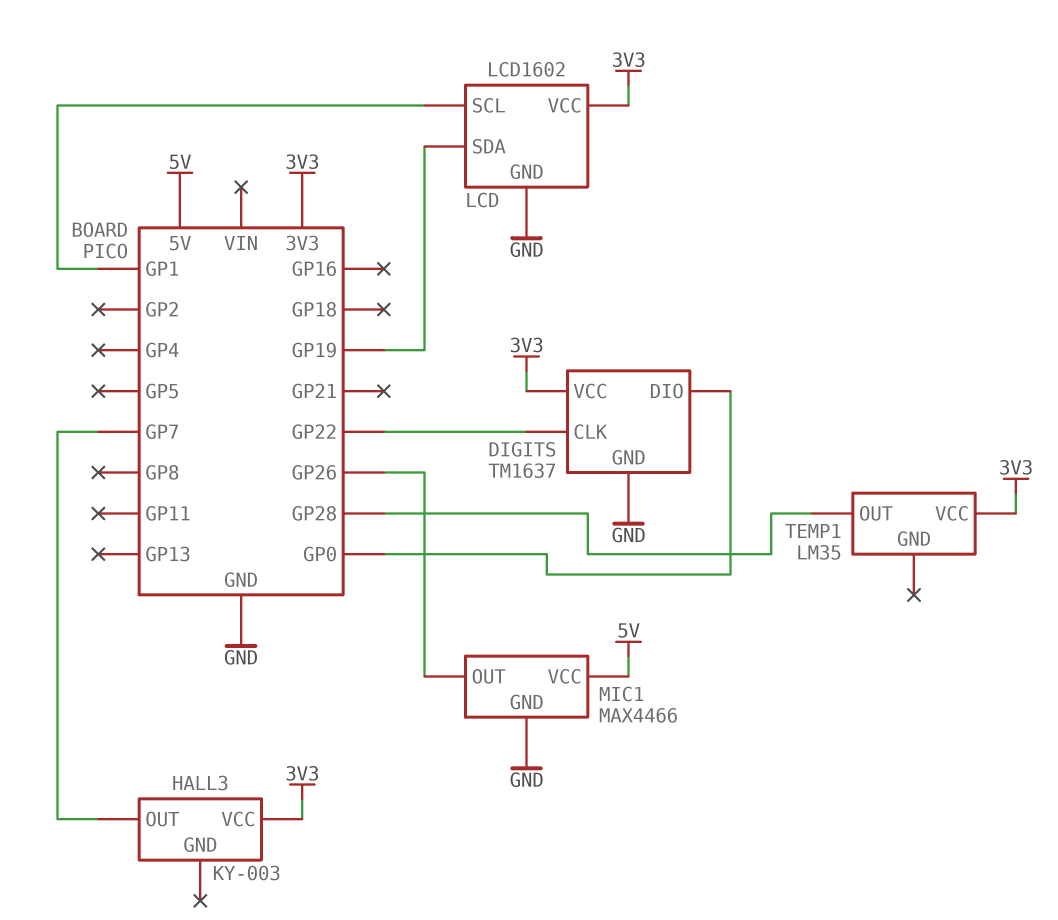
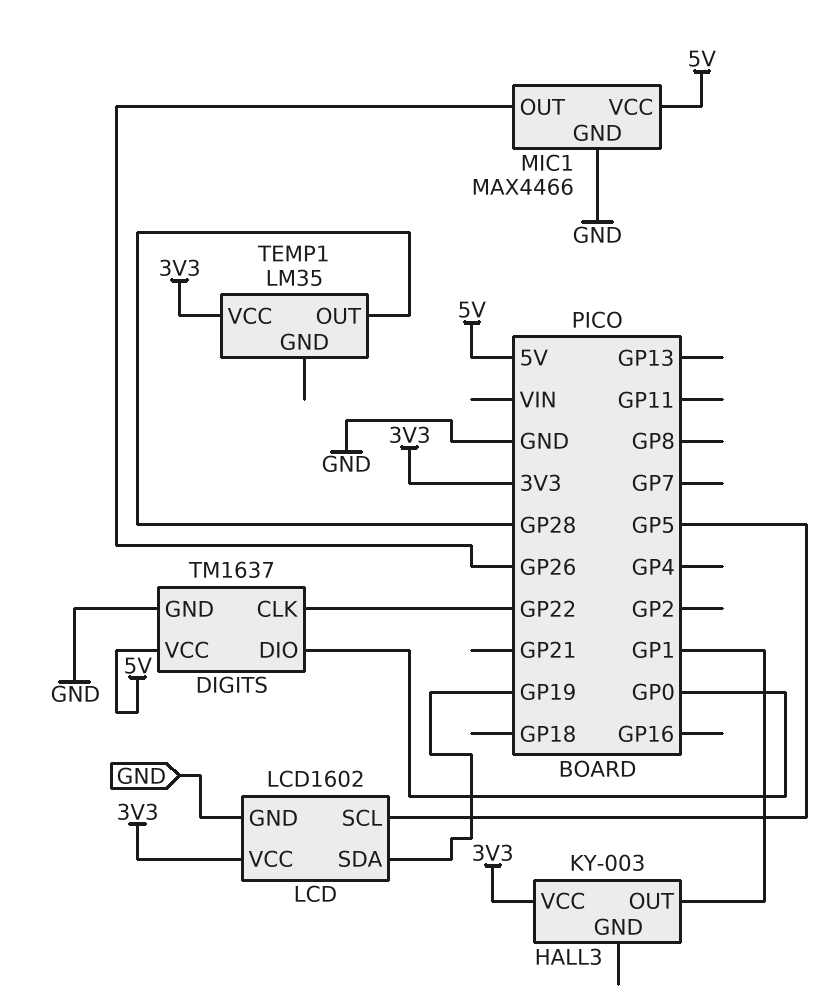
DIGITS pin VCC: 3V3 -> 5V
HALL3 pin OUT: GP7 -> GP1
LCD pin SCL: GP1 -> GP5

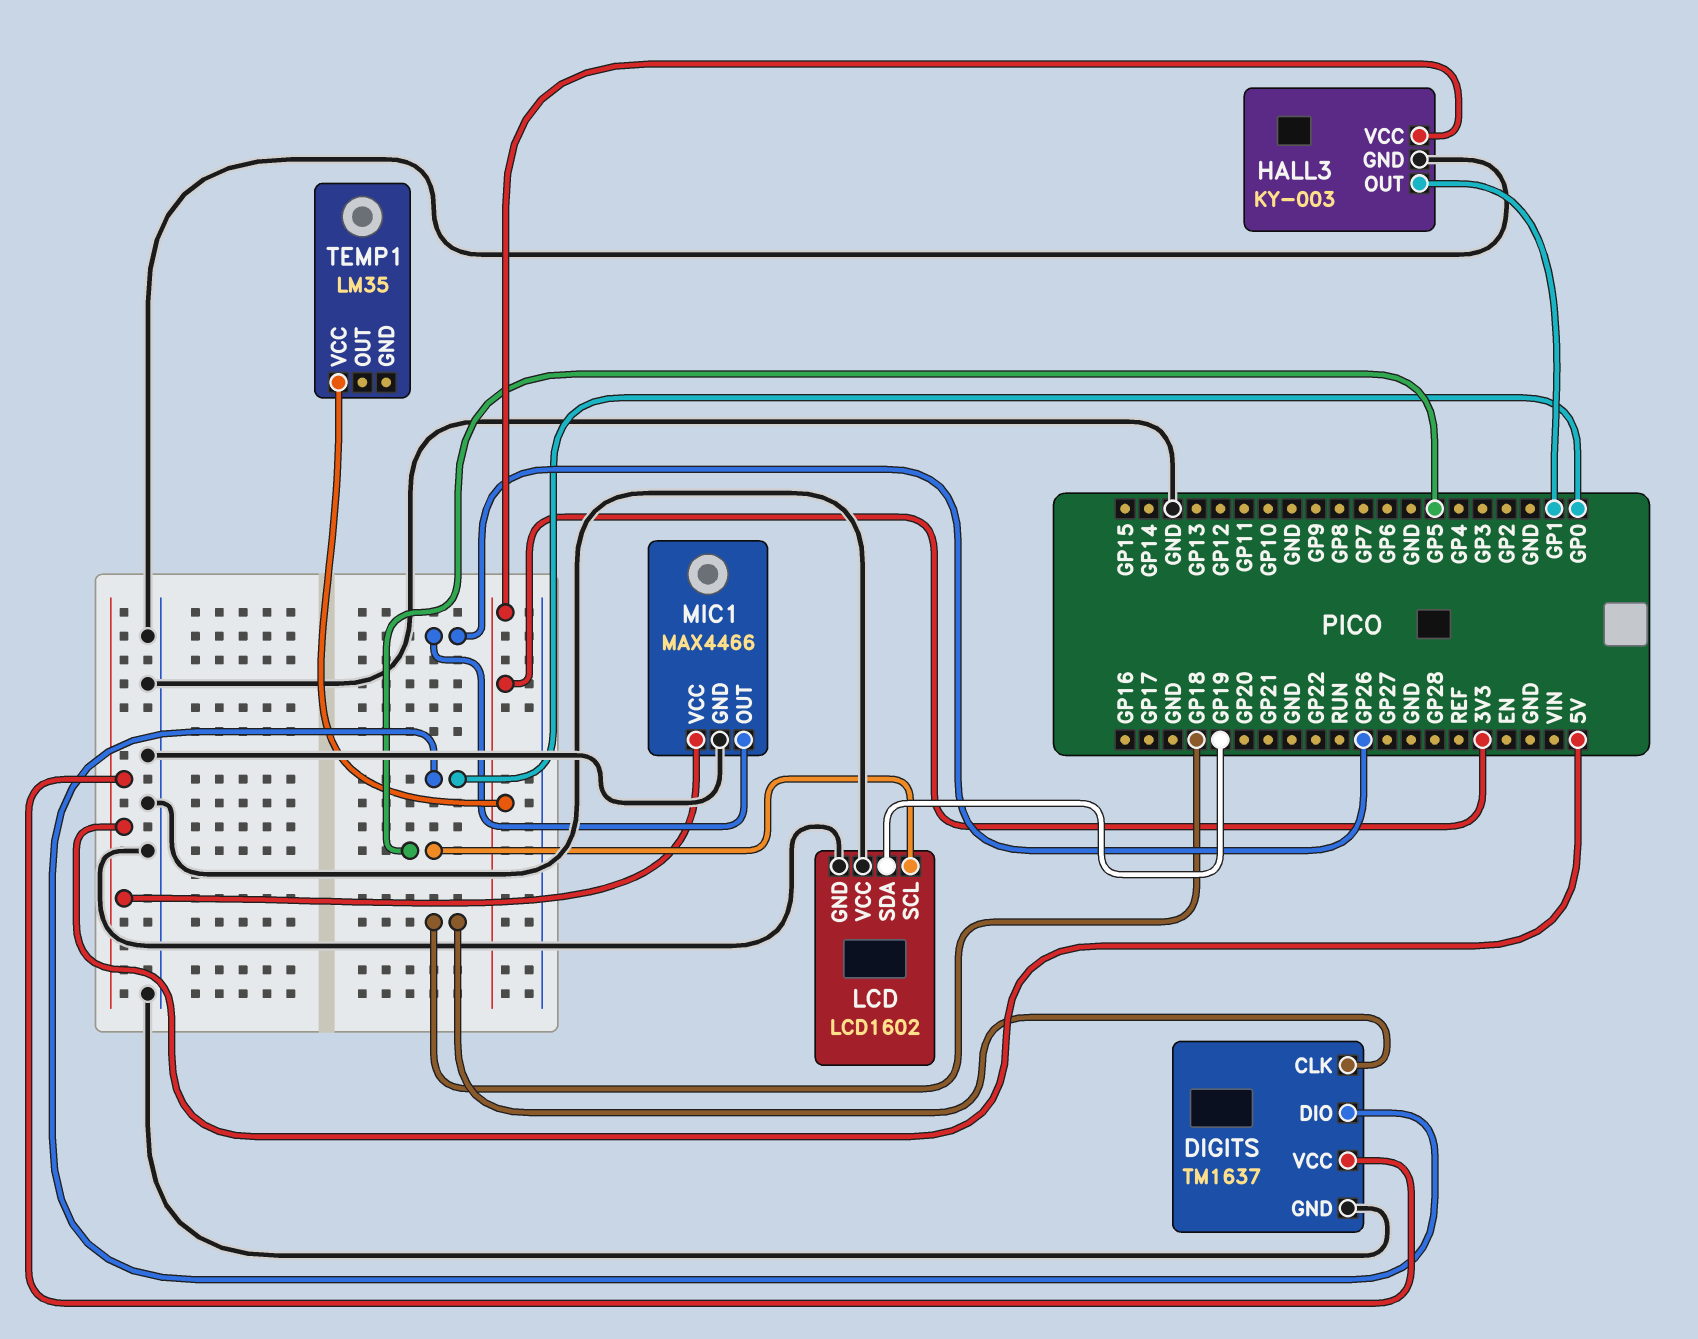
DIGITS pin CLK: GP22 -> GP18
HALL3 pin GND: none -> GND
LCD pin VCC: 3V3 -> GND
TEMP1 pin OUT: GP28 -> none

